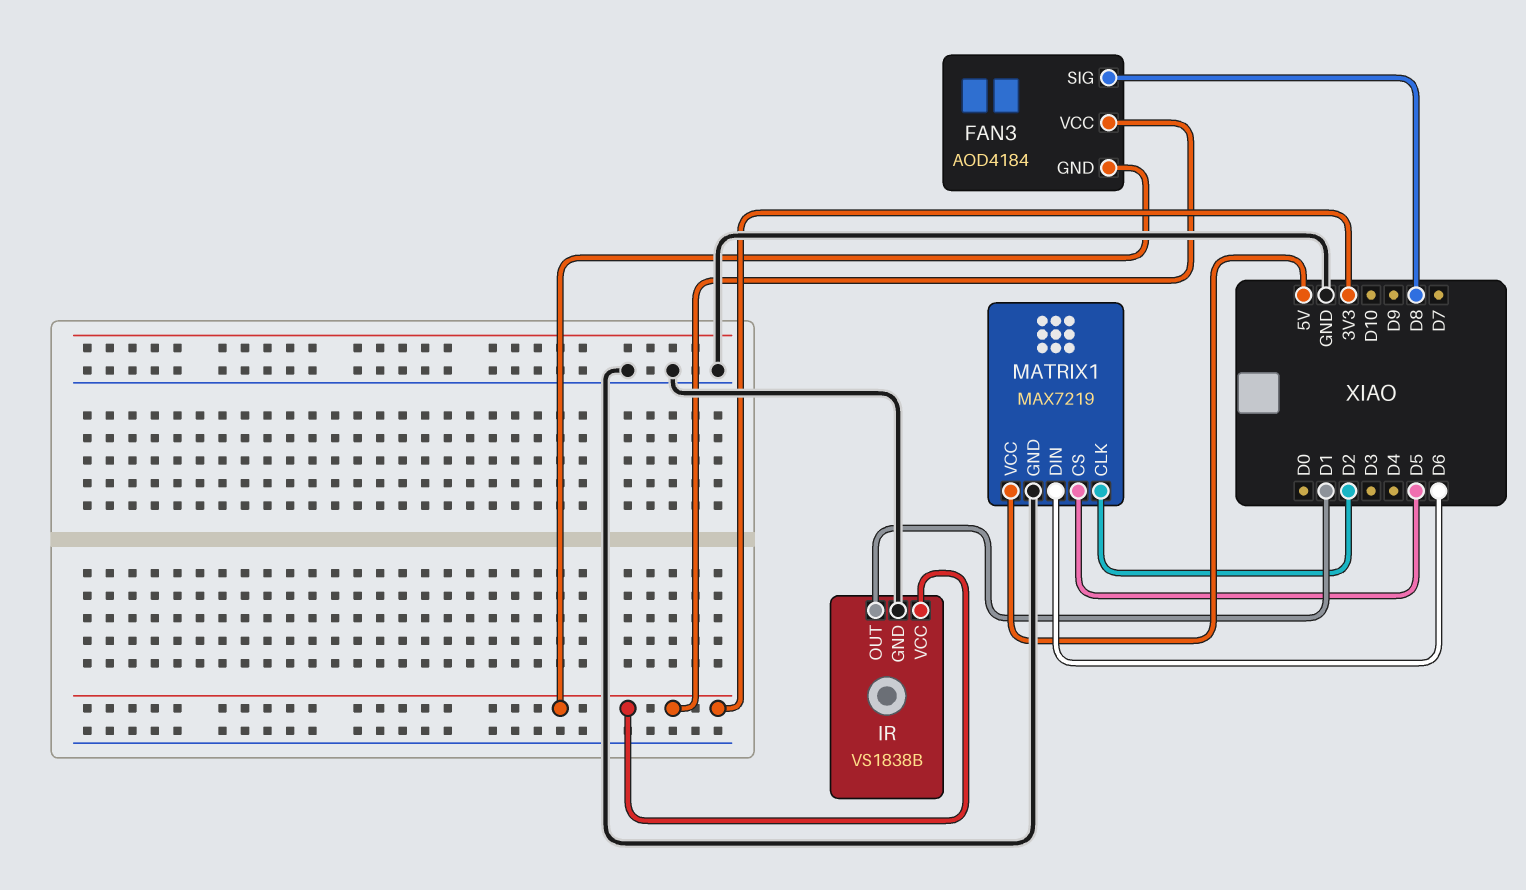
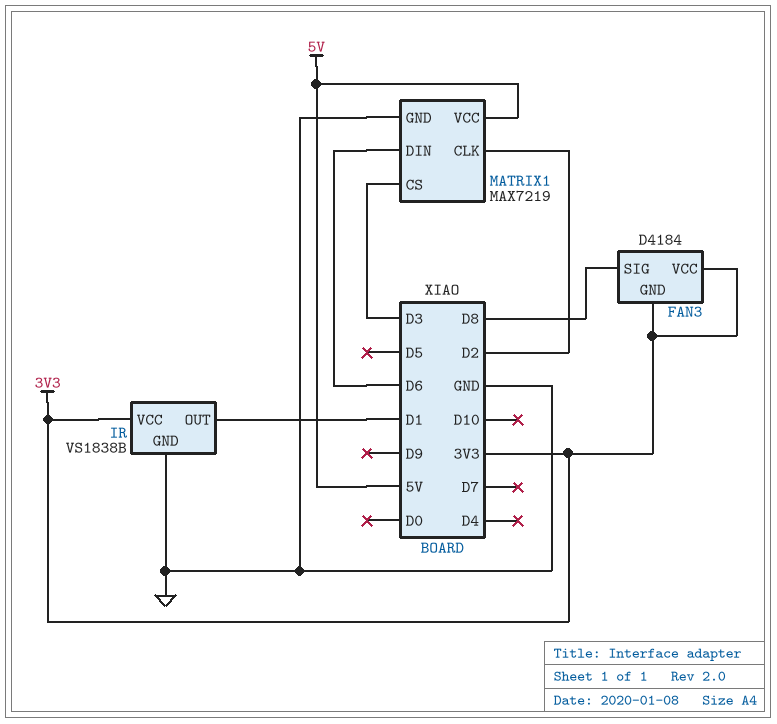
FAN3: AOD4184 -> D4184
MATRIX1 pin CS: D5 -> D3

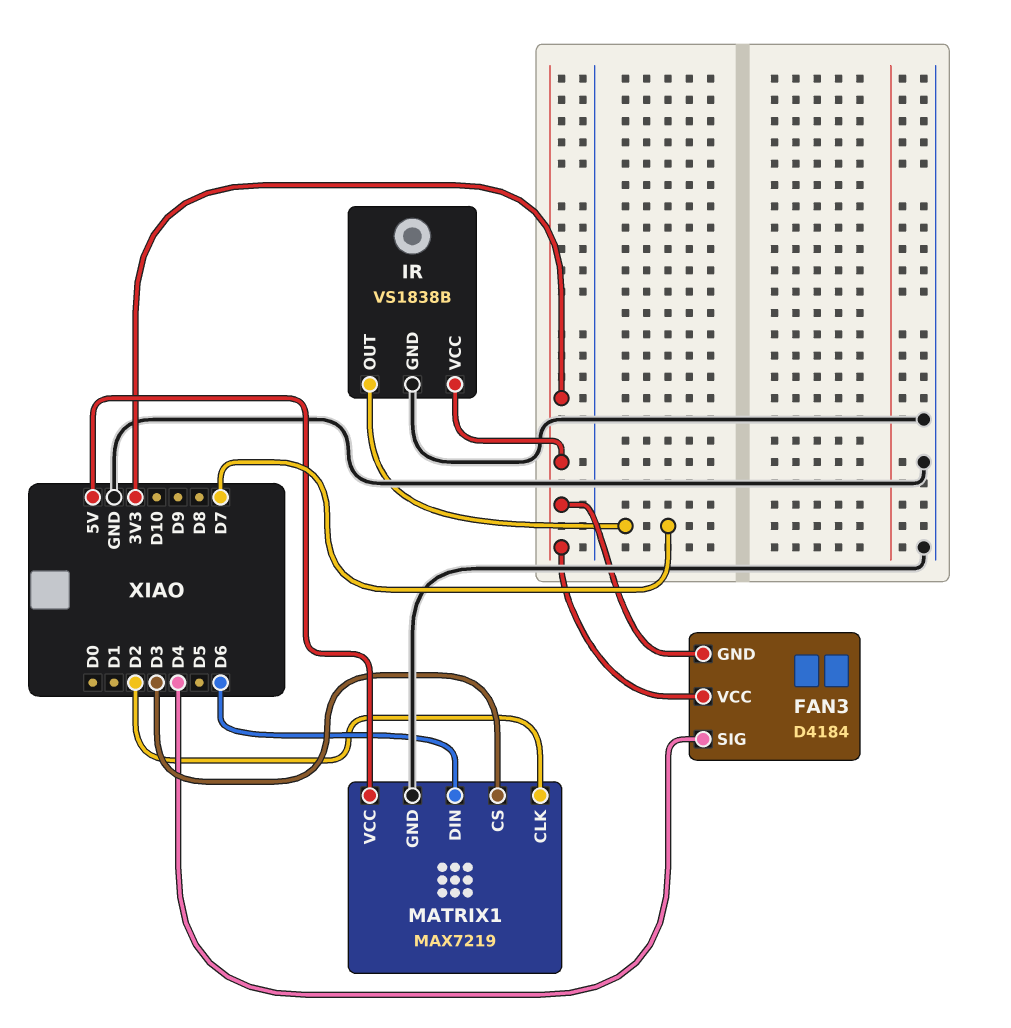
FAN3 pin SIG: D8 -> D4
IR pin OUT: D1 -> D7

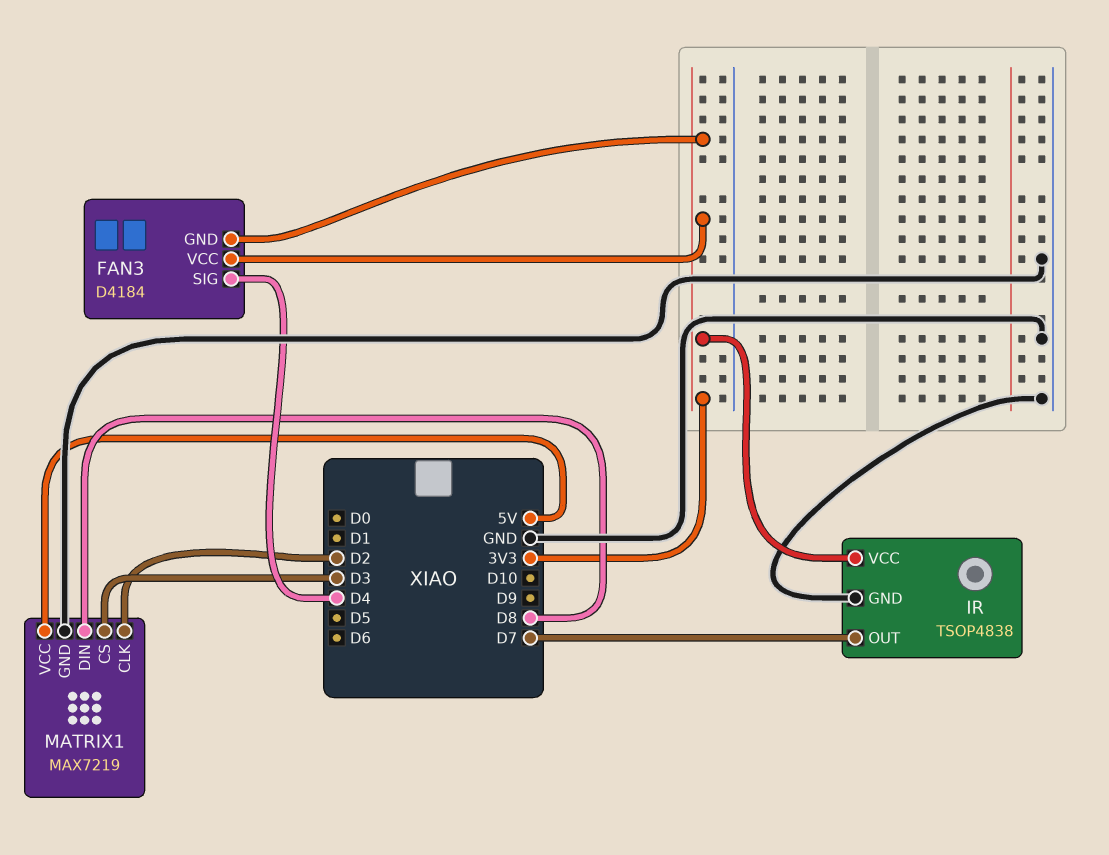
IR: VS1838B -> TSOP4838
MATRIX1 pin DIN: D6 -> D8

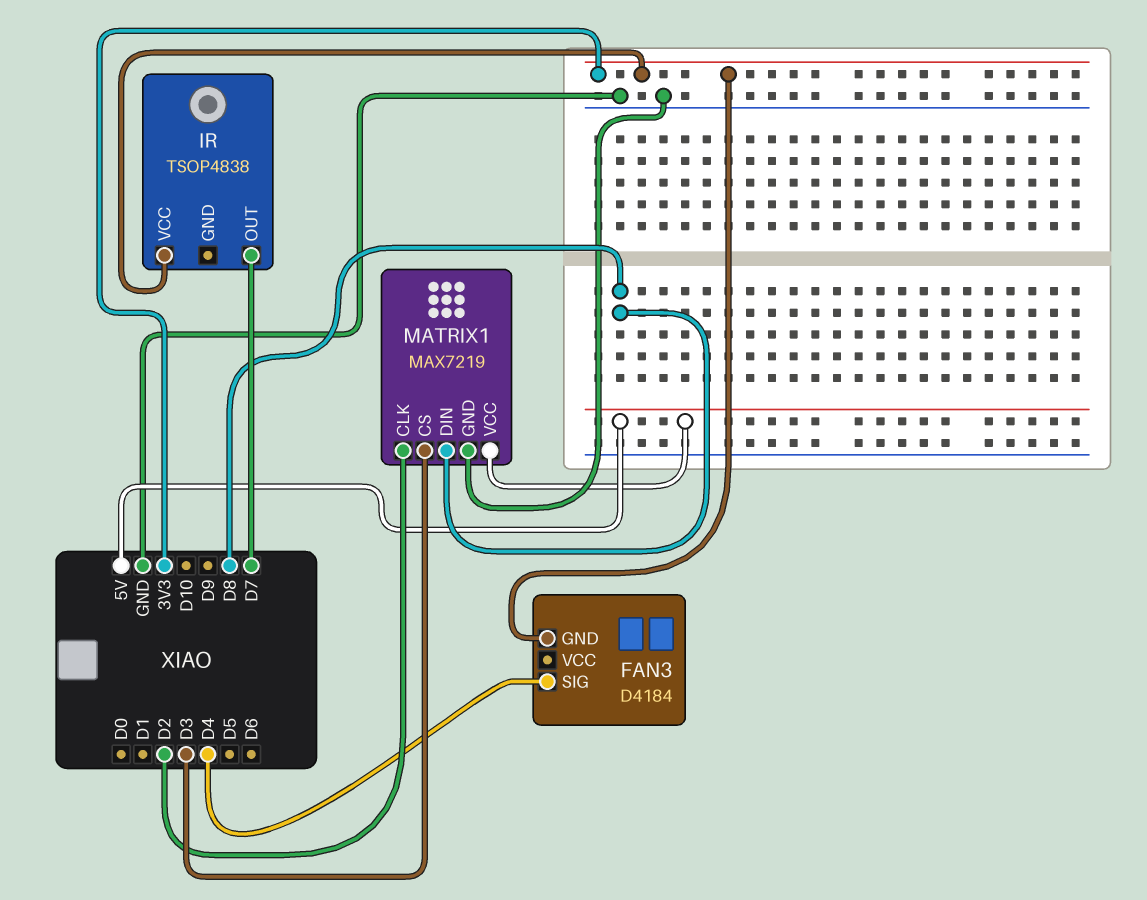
FAN3 pin VCC: 3V3 -> none
IR pin GND: GND -> none

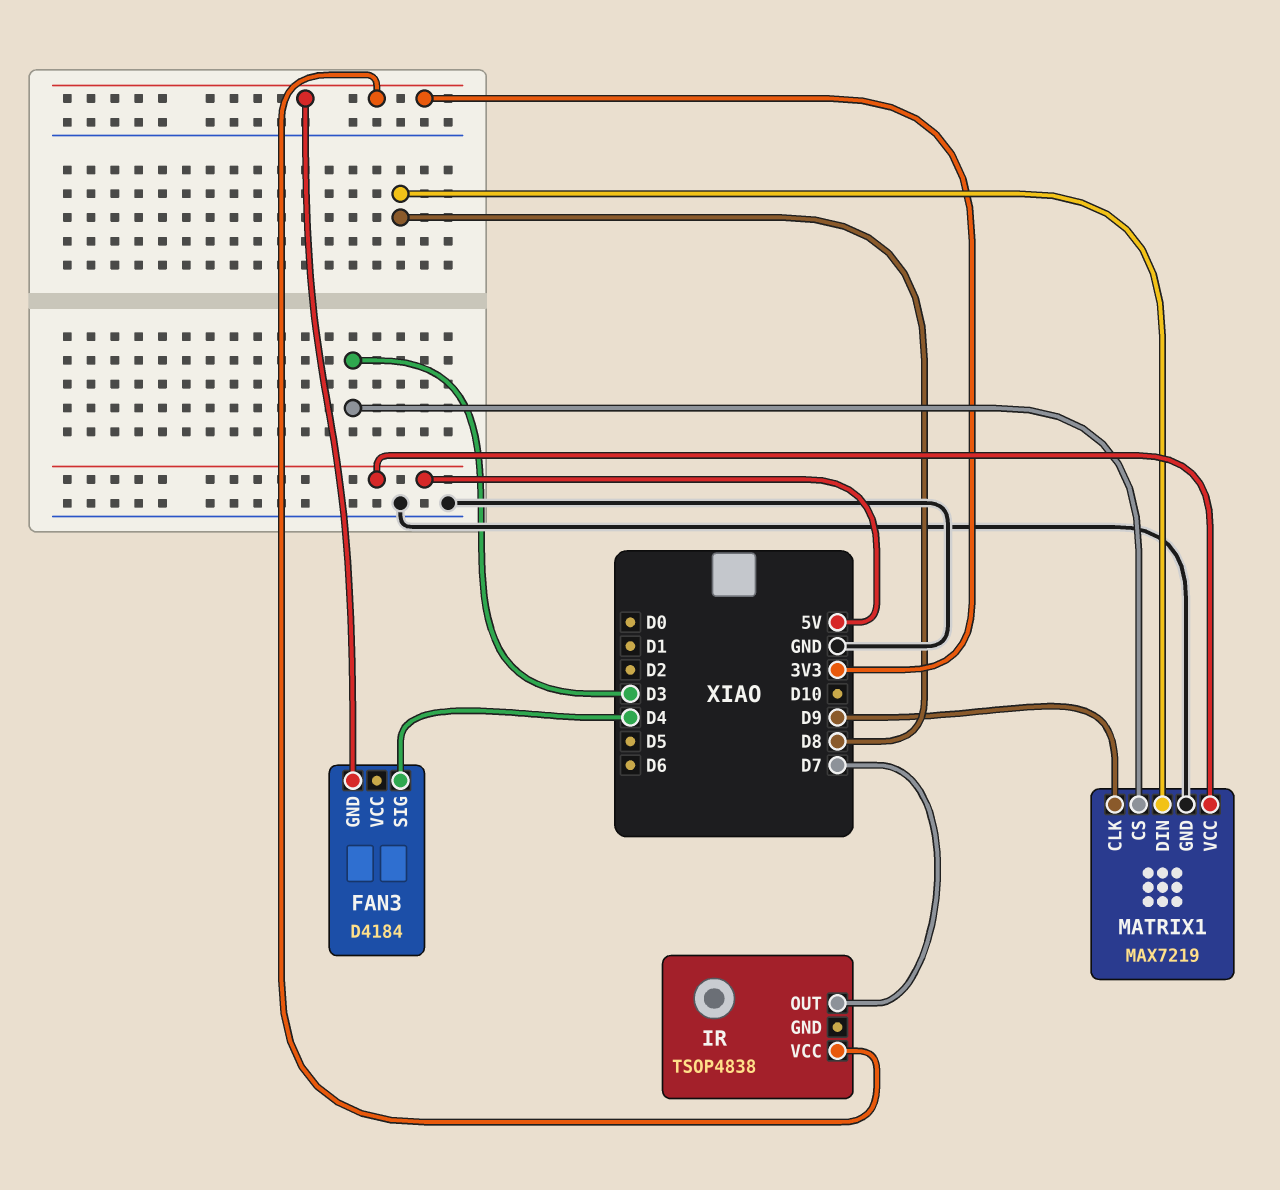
MATRIX1 pin CLK: D2 -> D9

